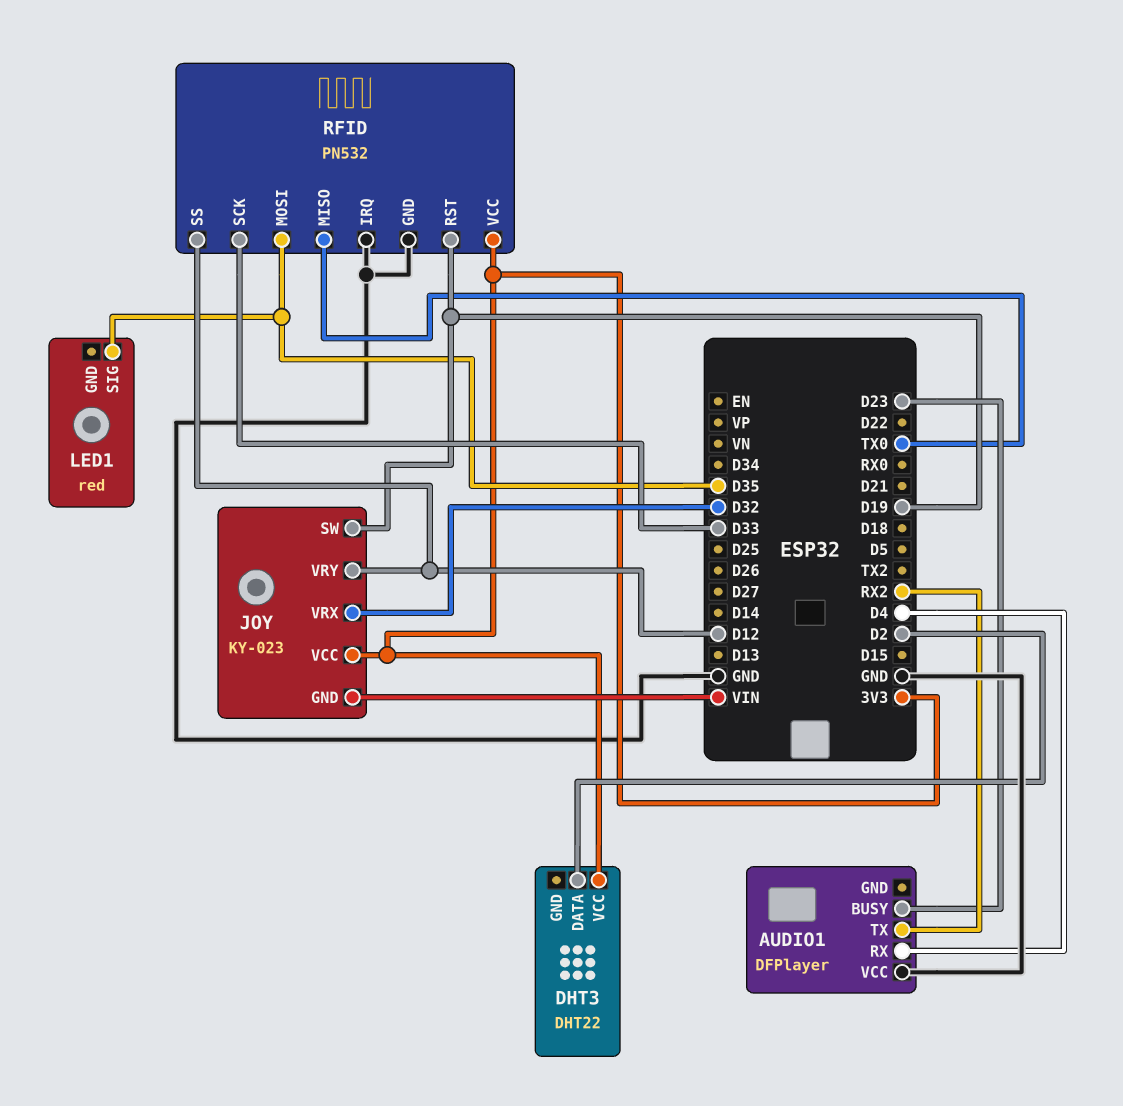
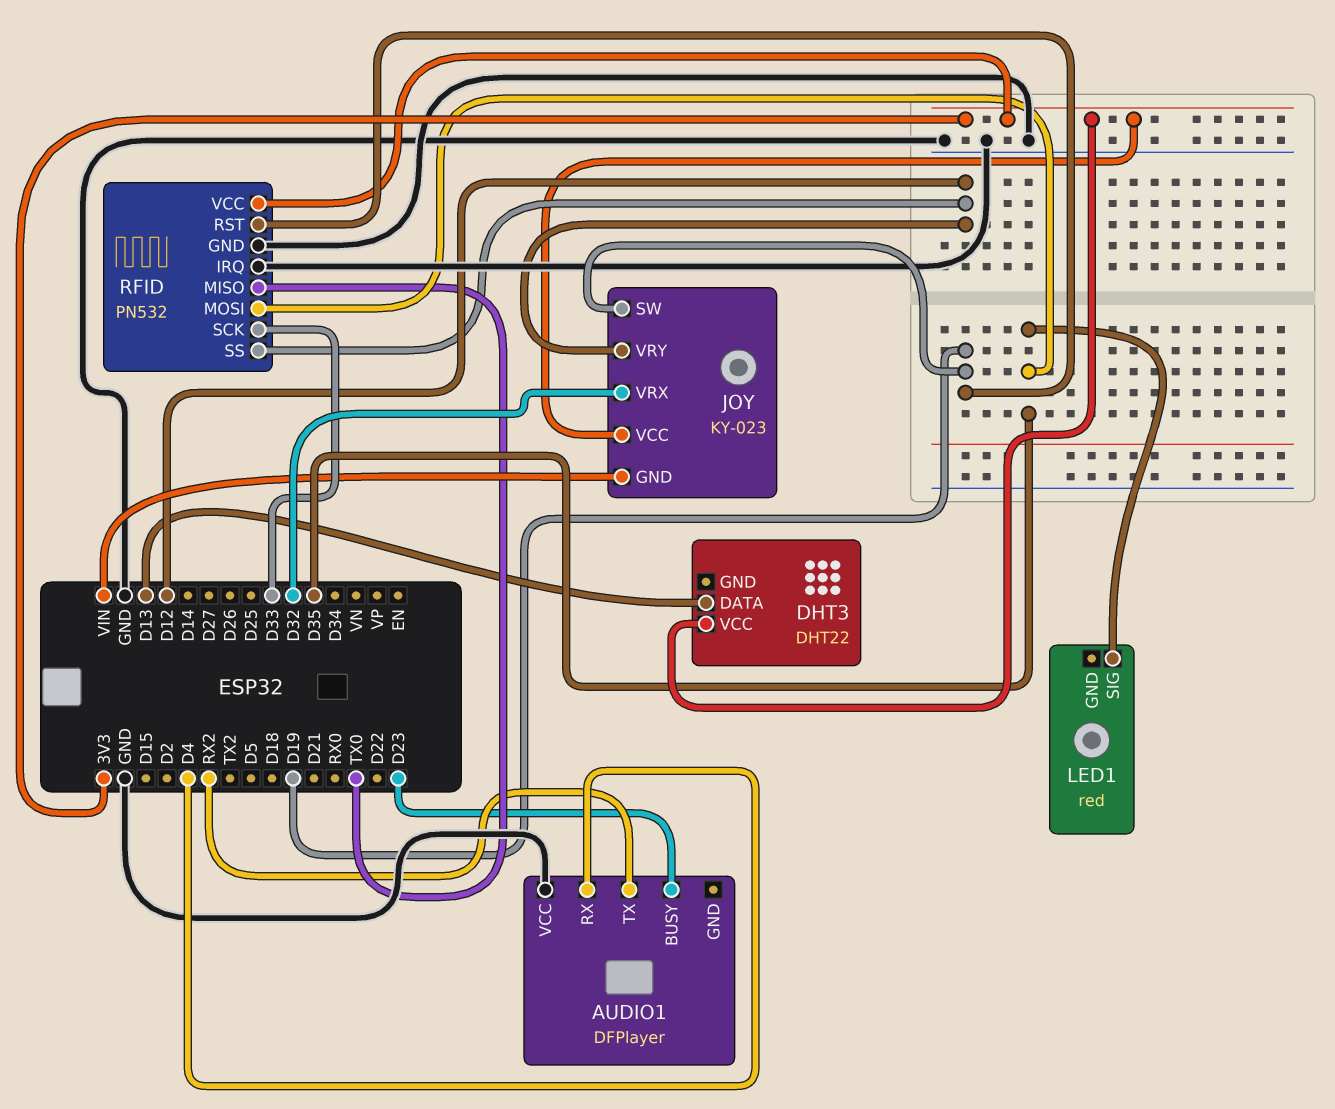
DHT3 pin DATA: D2 -> D13

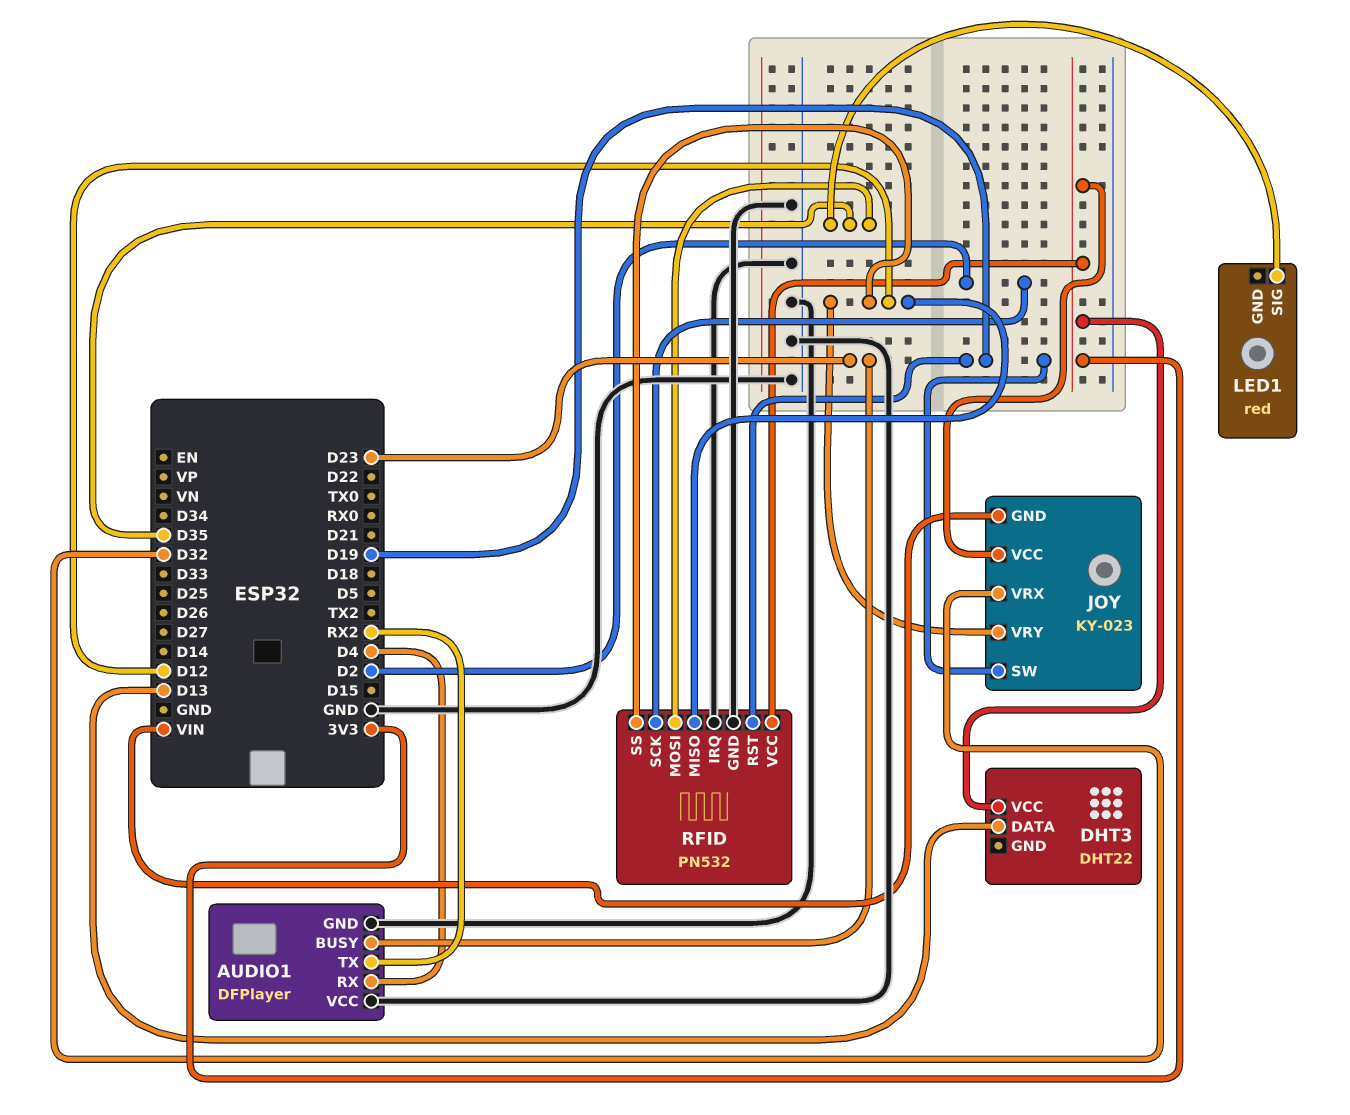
AUDIO1 pin GND: none -> GND
RFID pin MISO: TX0 -> D12
RFID pin SCK: D33 -> D2

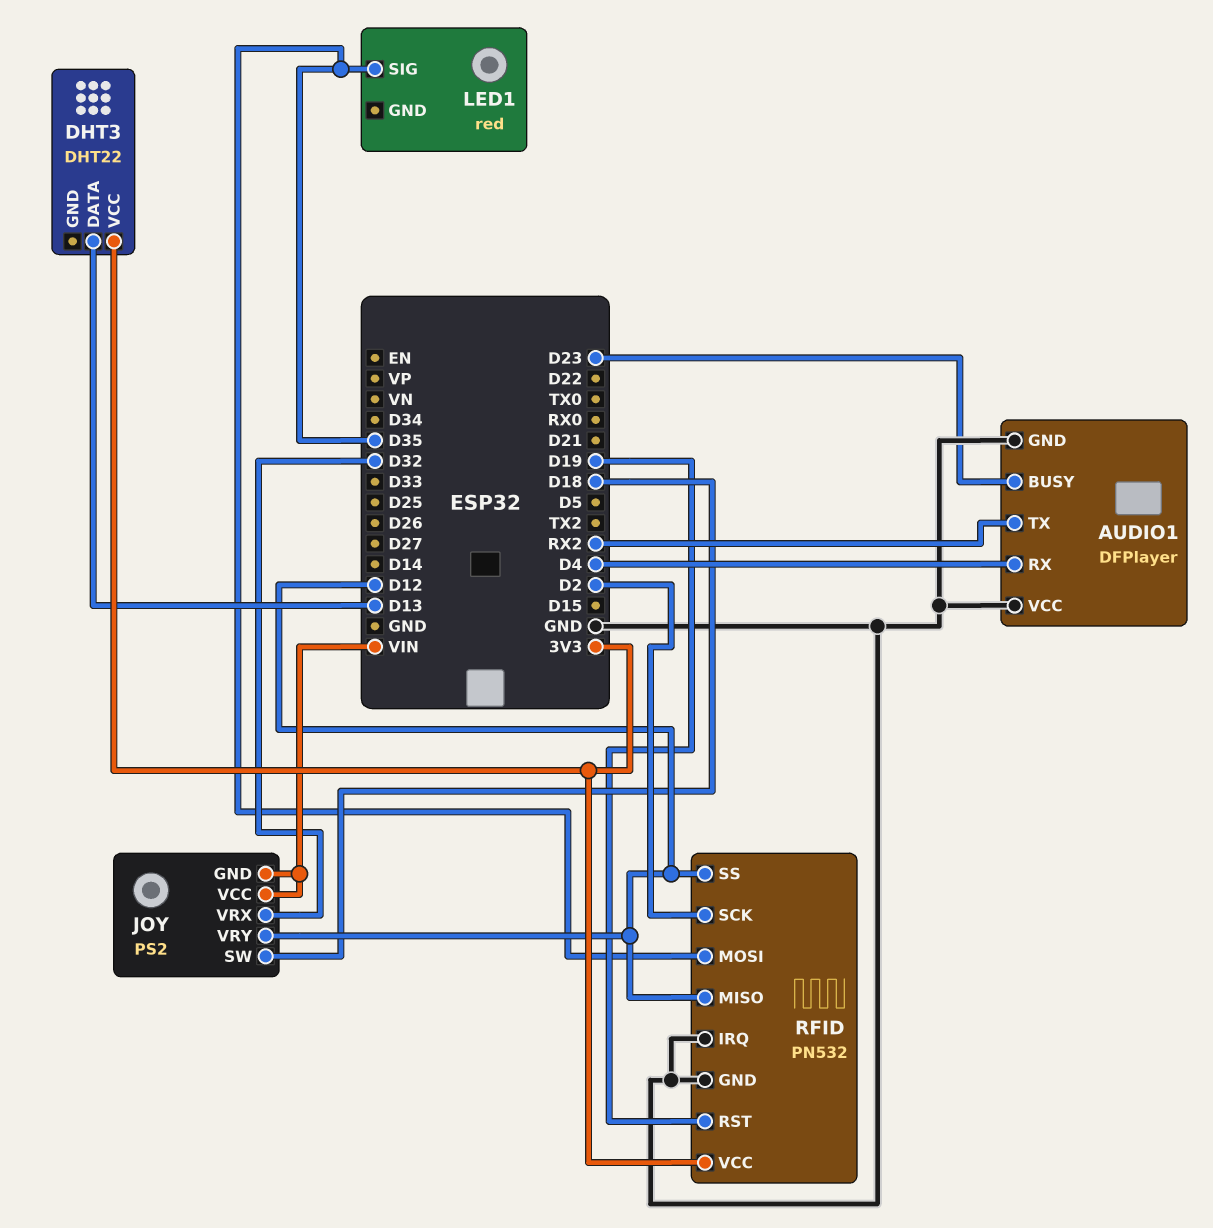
JOY: KY-023 -> PS2
JOY pin SW: D19 -> D18
JOY pin VCC: 3V3 -> VIN

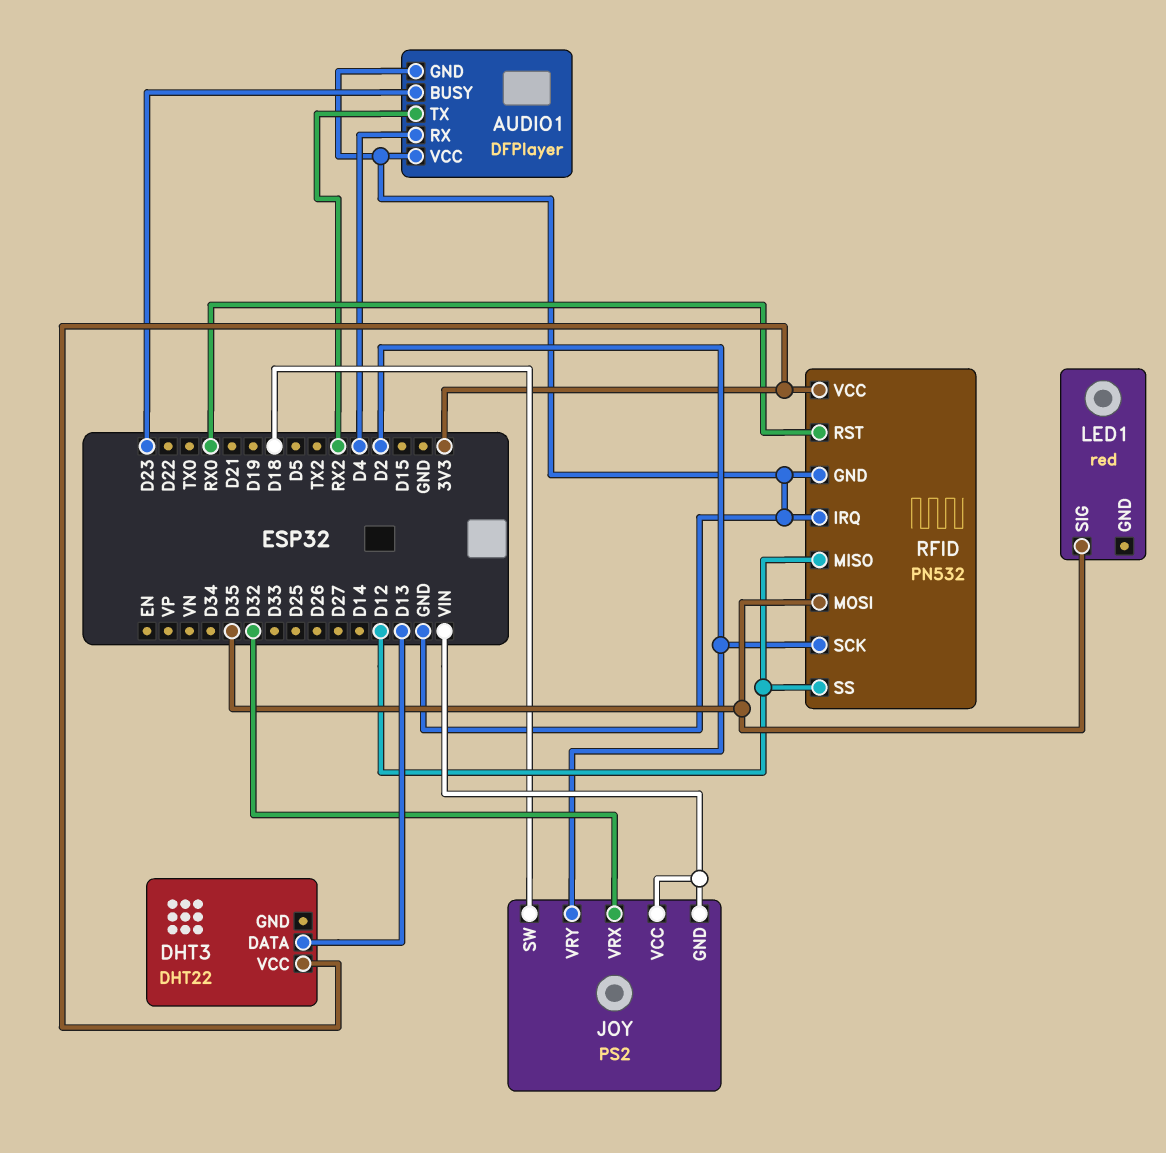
JOY pin VRY: D12 -> D2
RFID pin RST: D19 -> RX0

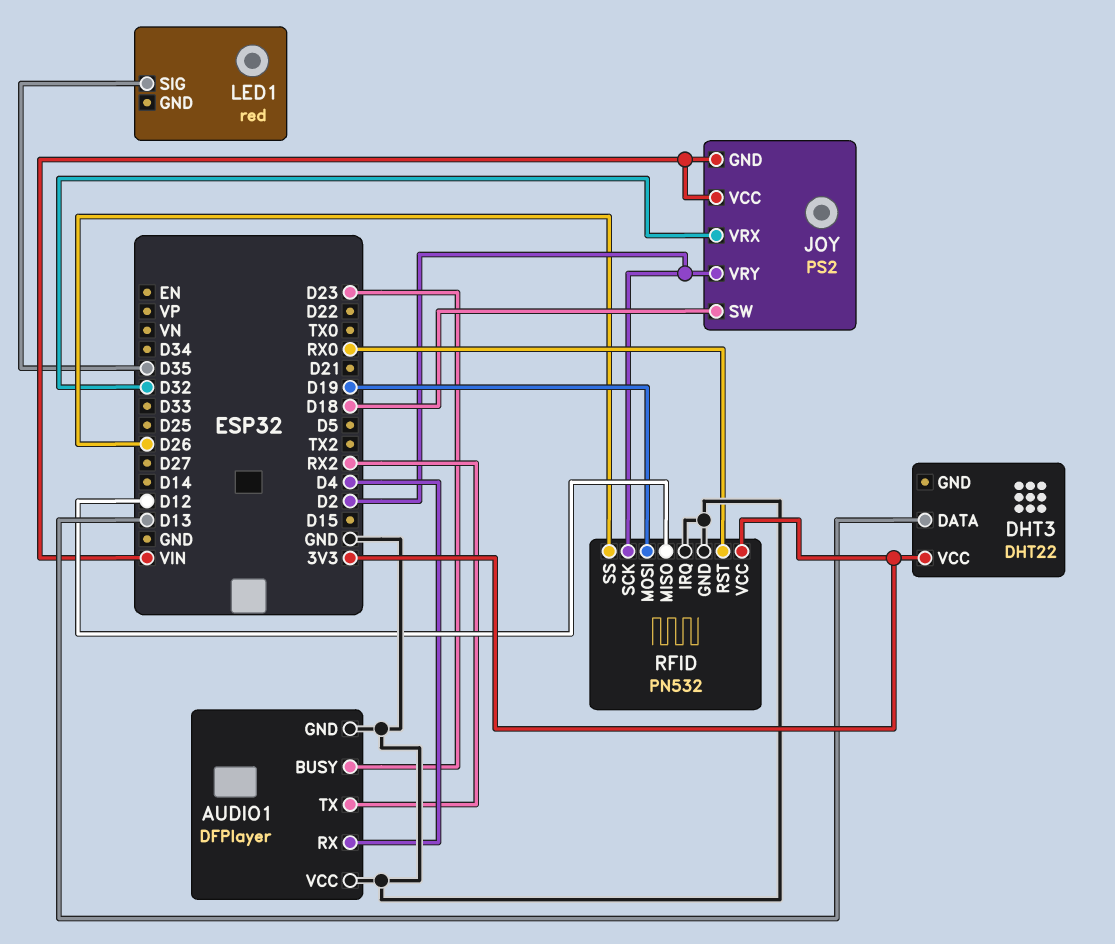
RFID pin MOSI: D35 -> D19
RFID pin SS: D12 -> D26

